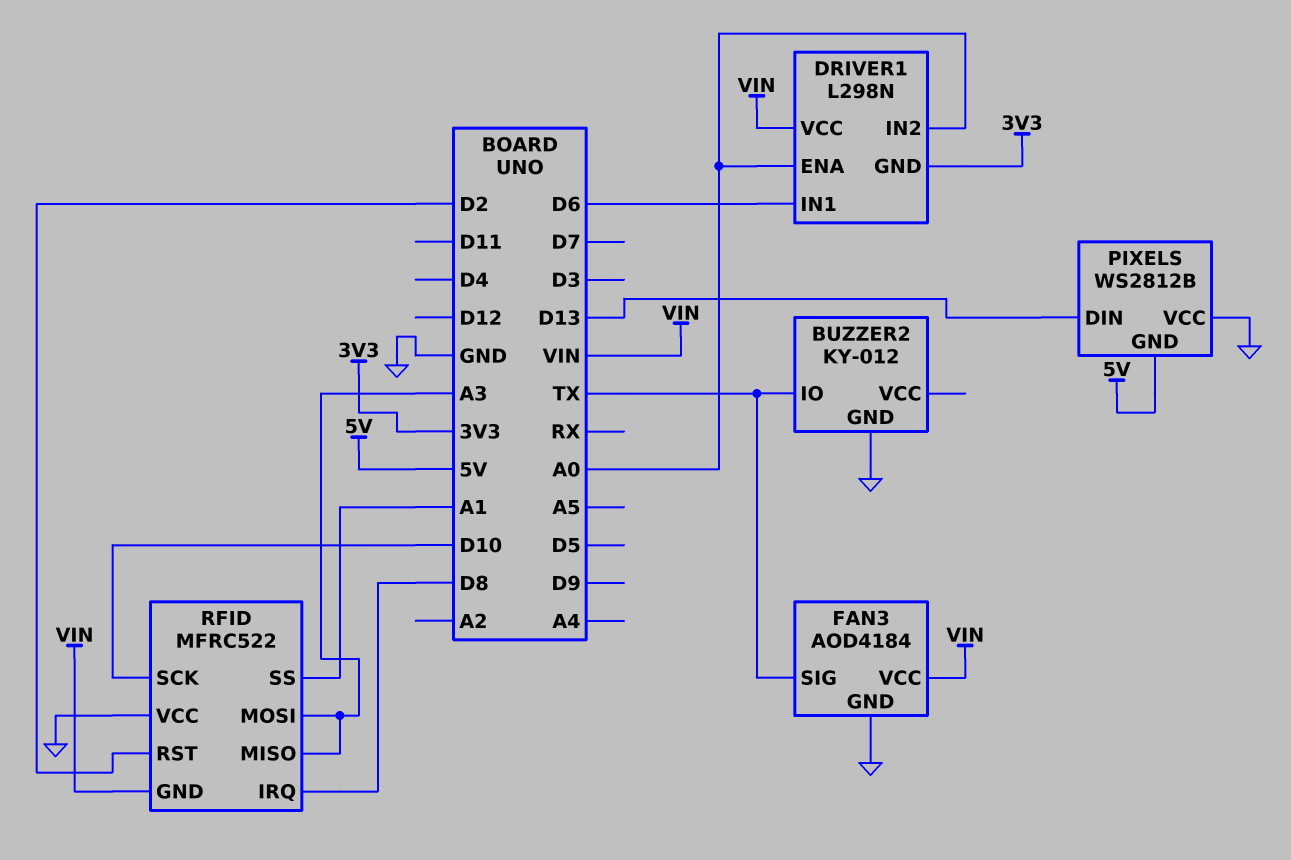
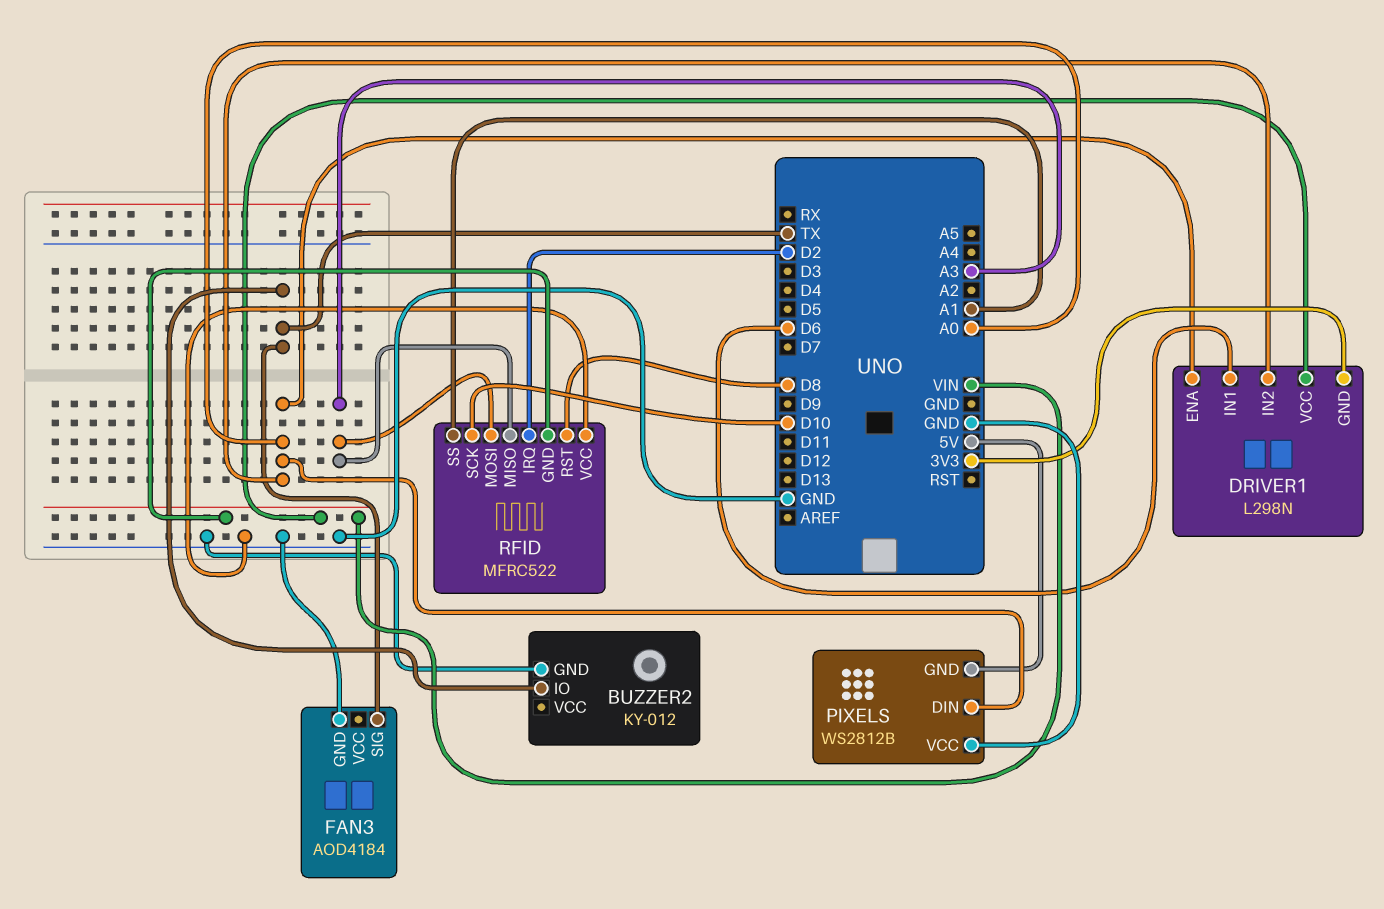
FAN3 pin VCC: VIN -> none
PIXELS pin DIN: D13 -> A0
RFID pin IRQ: D8 -> D2
RFID pin RST: D2 -> D8

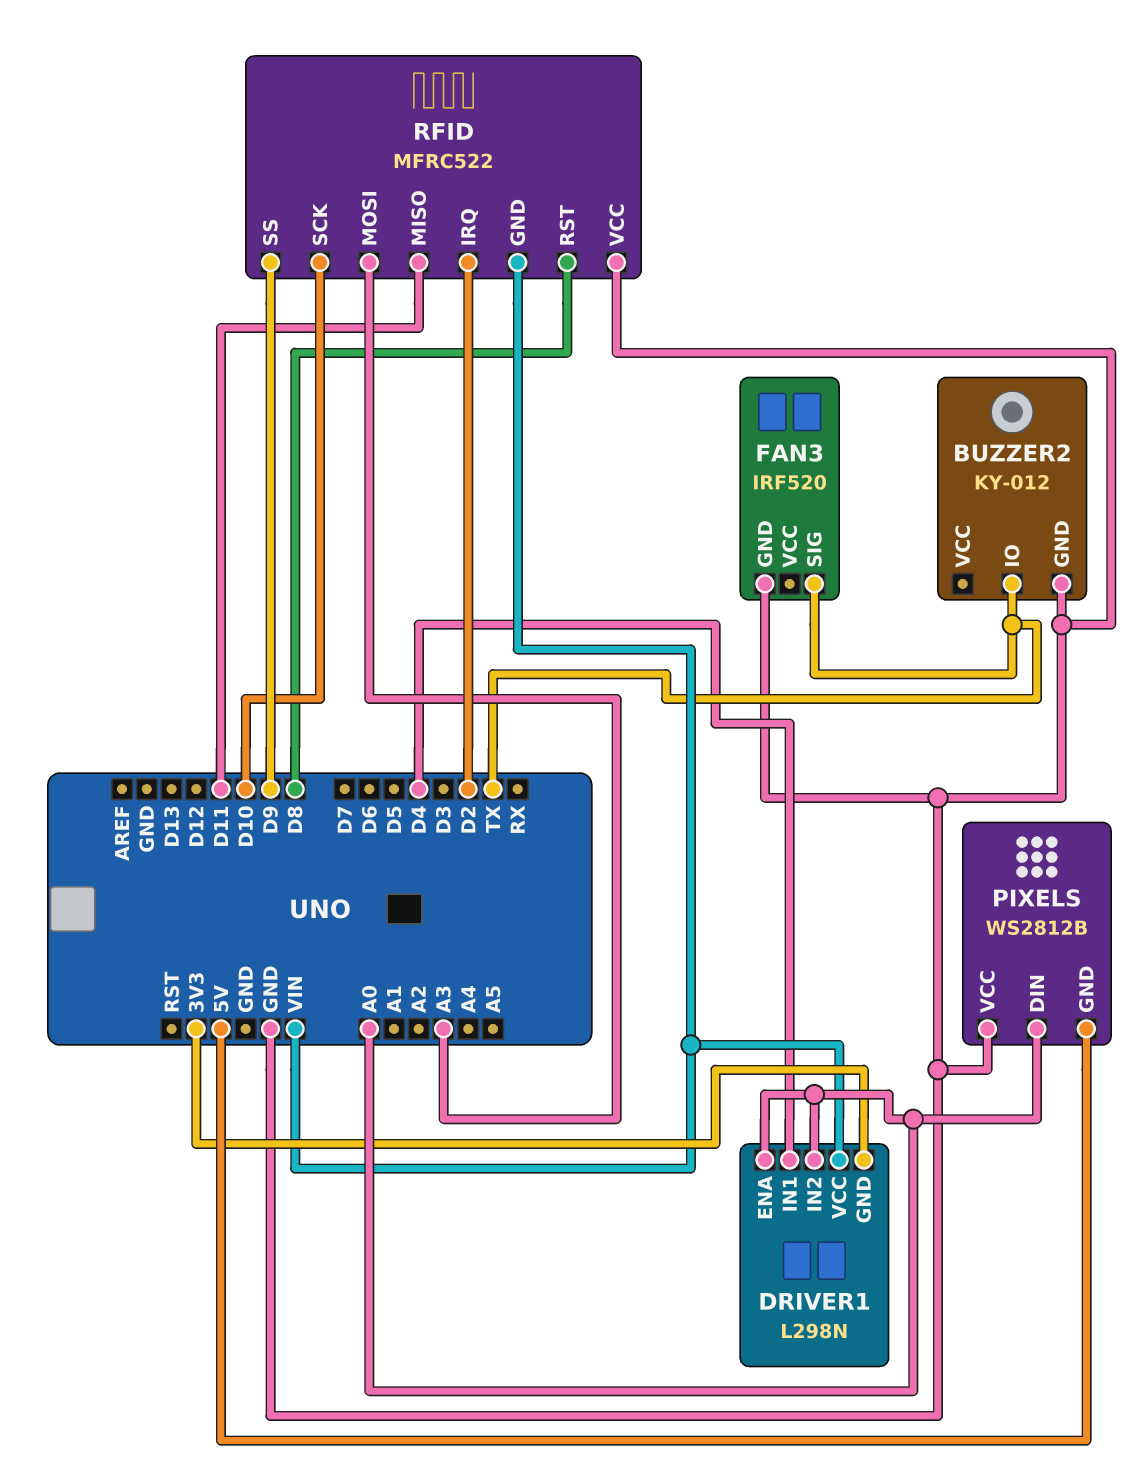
DRIVER1 pin IN1: D6 -> D4
FAN3: AOD4184 -> IRF520
RFID pin MISO: A3 -> D11
RFID pin SS: A1 -> D9

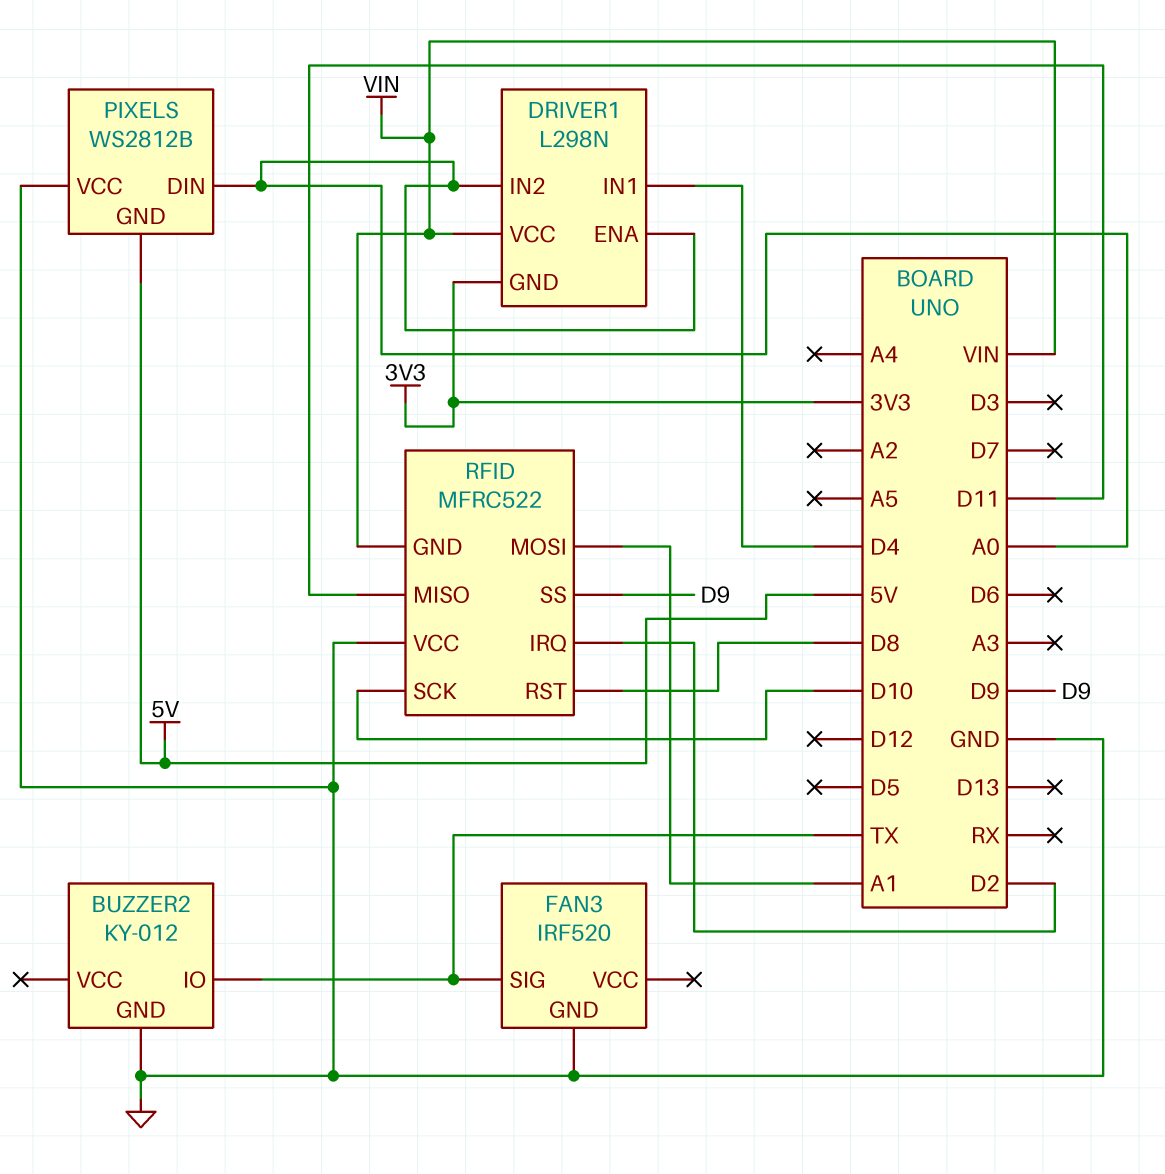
RFID pin MOSI: A3 -> A1

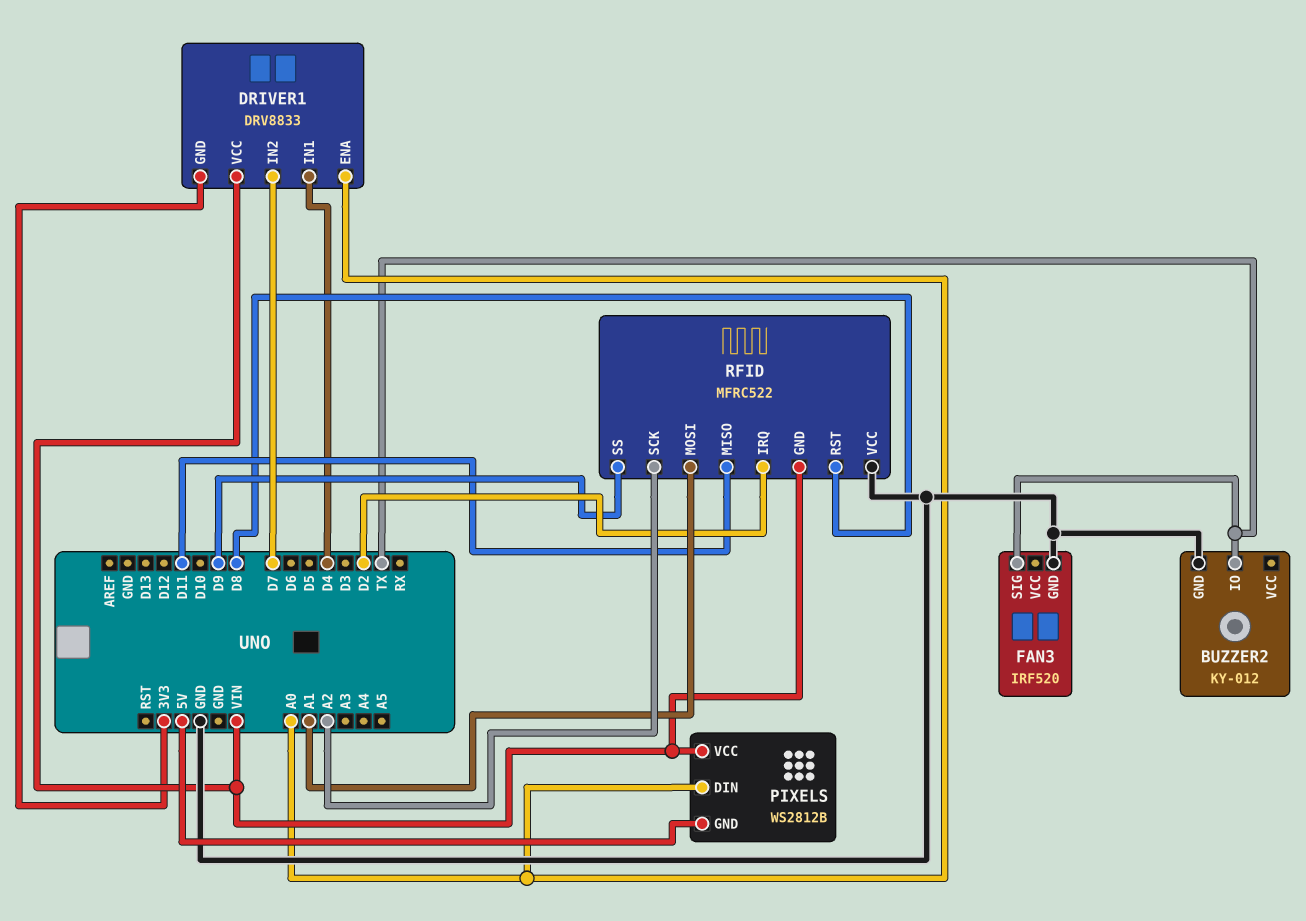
DRIVER1: L298N -> DRV8833
DRIVER1 pin IN2: A0 -> D7
PIXELS pin VCC: GND -> VIN
RFID pin SCK: D10 -> A2

